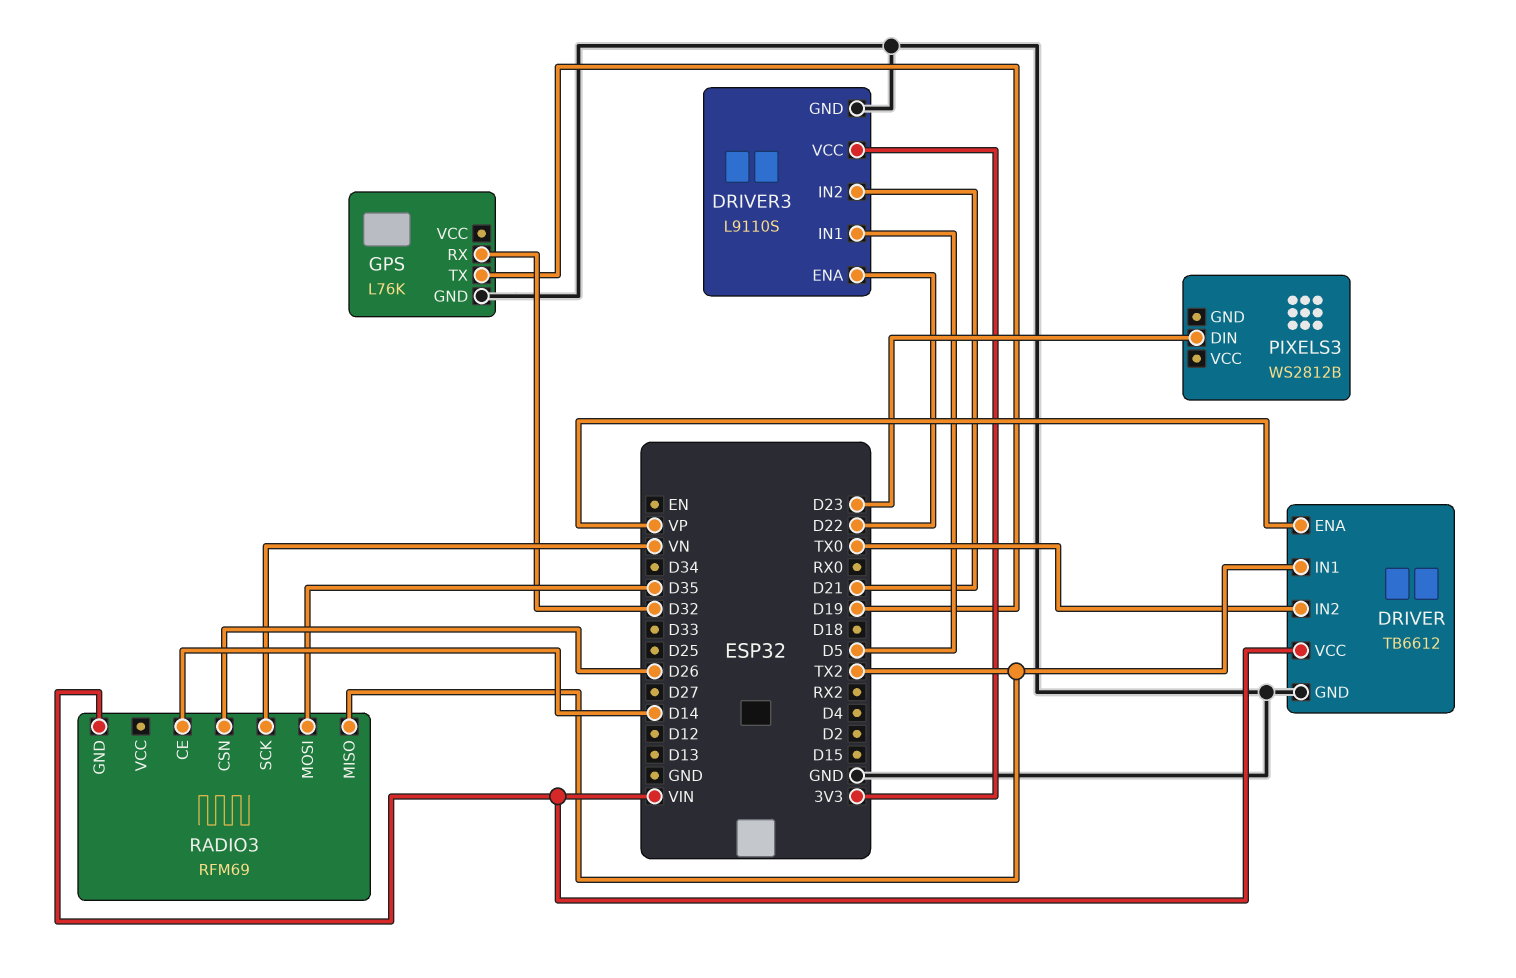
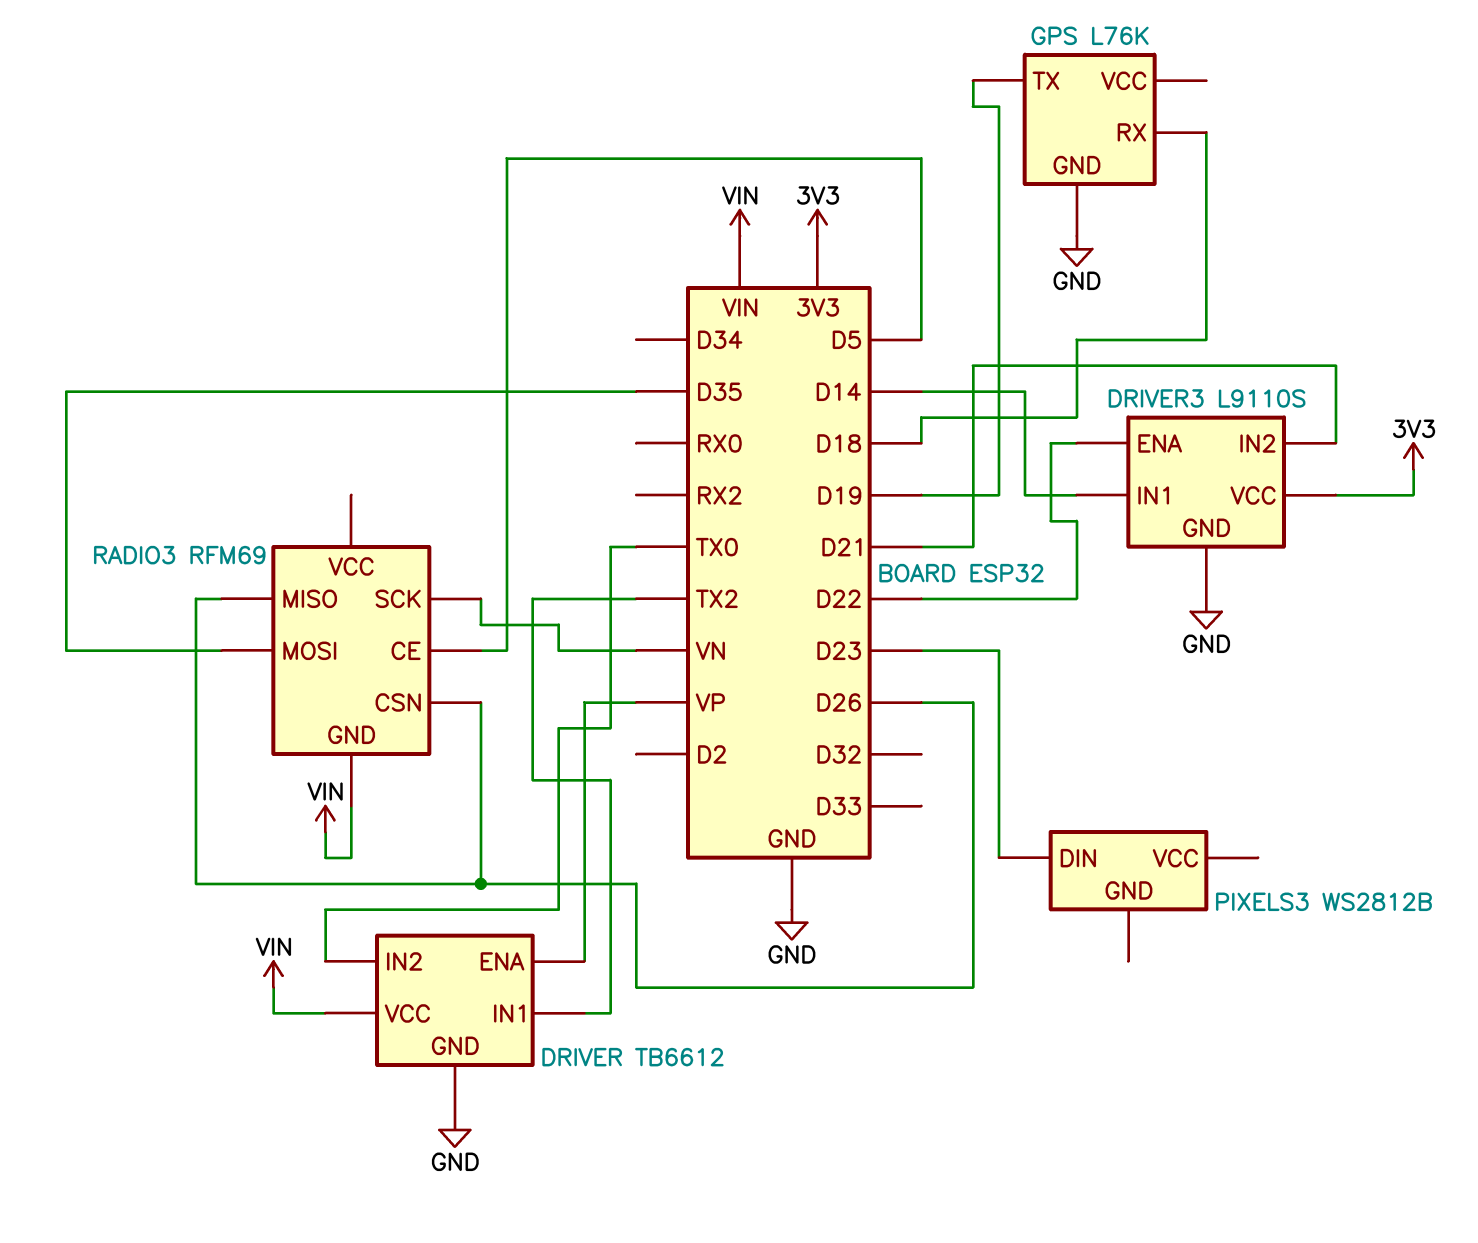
DRIVER3 pin IN1: D5 -> D14
GPS pin RX: D32 -> D18
RADIO3 pin CE: D14 -> D5
RADIO3 pin MISO: TX2 -> D26

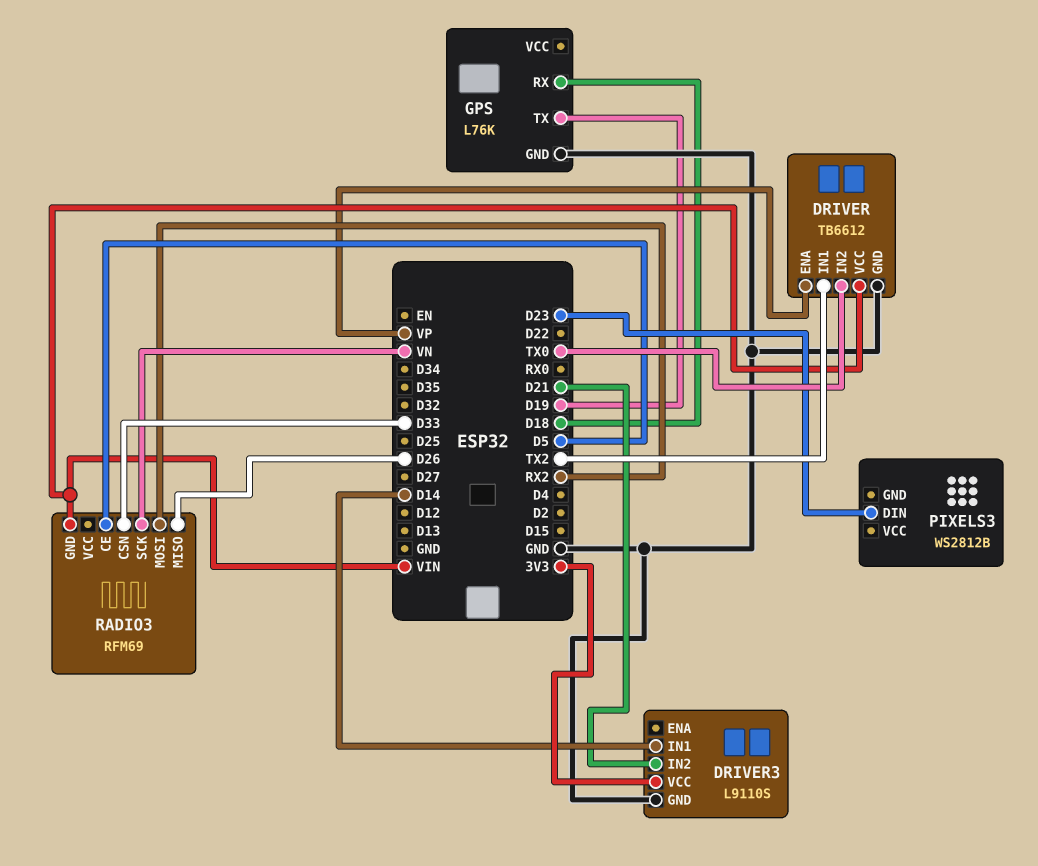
DRIVER3 pin ENA: D22 -> none
RADIO3 pin CSN: D26 -> D33
RADIO3 pin MOSI: D35 -> RX2

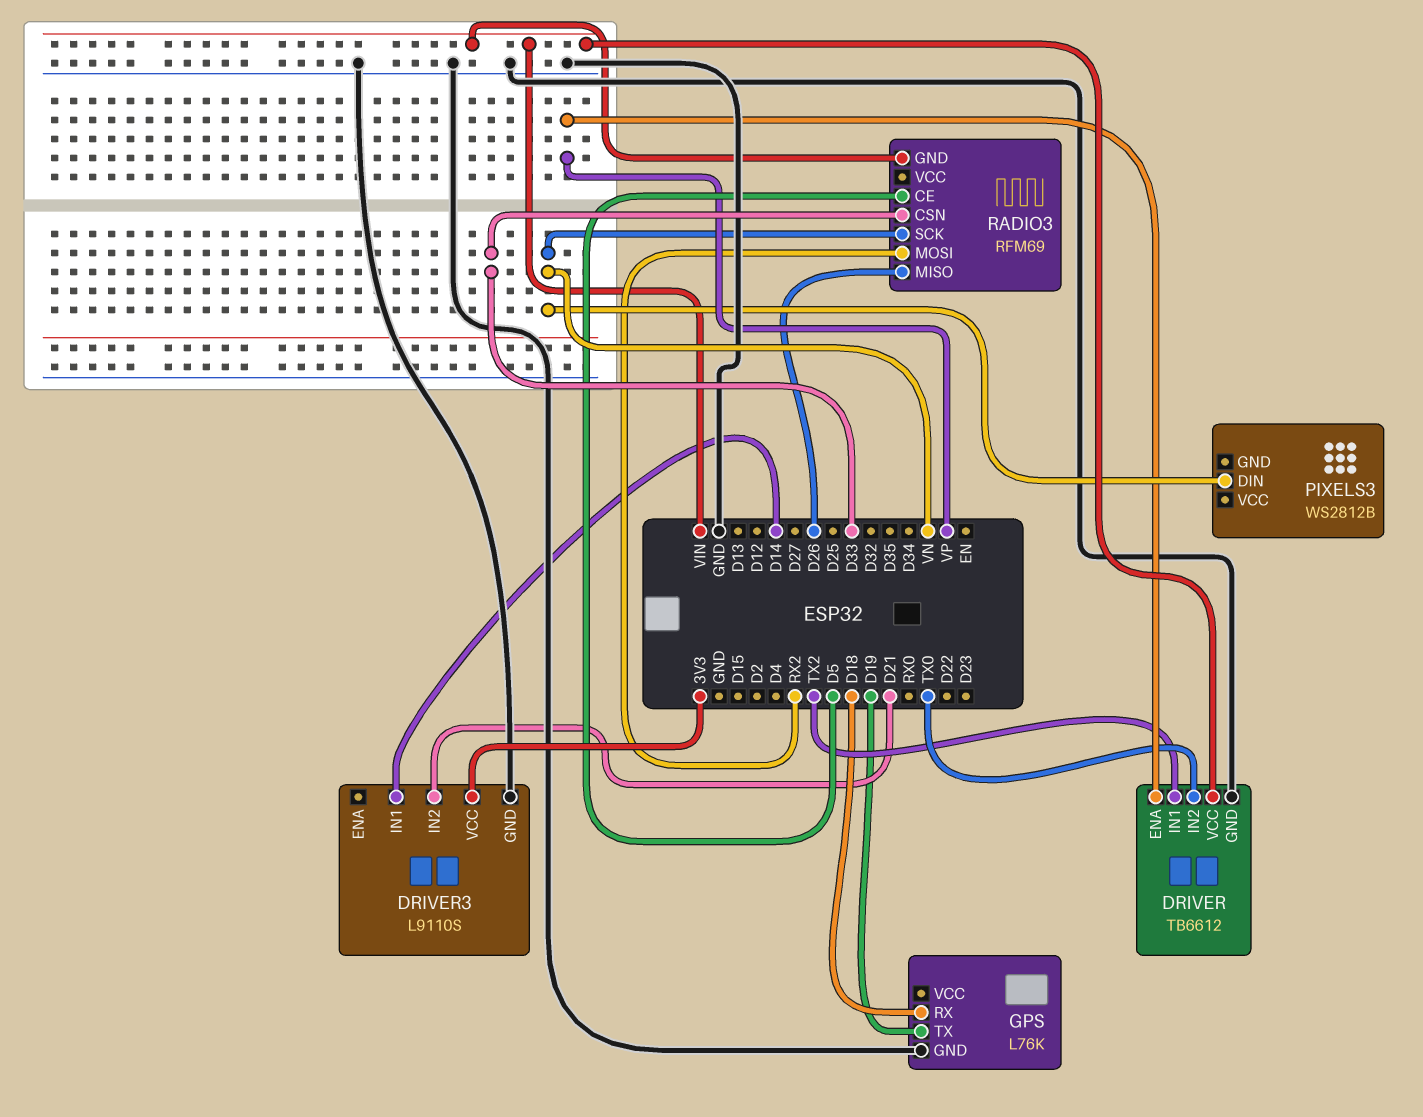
PIXELS3 pin DIN: D23 -> VN

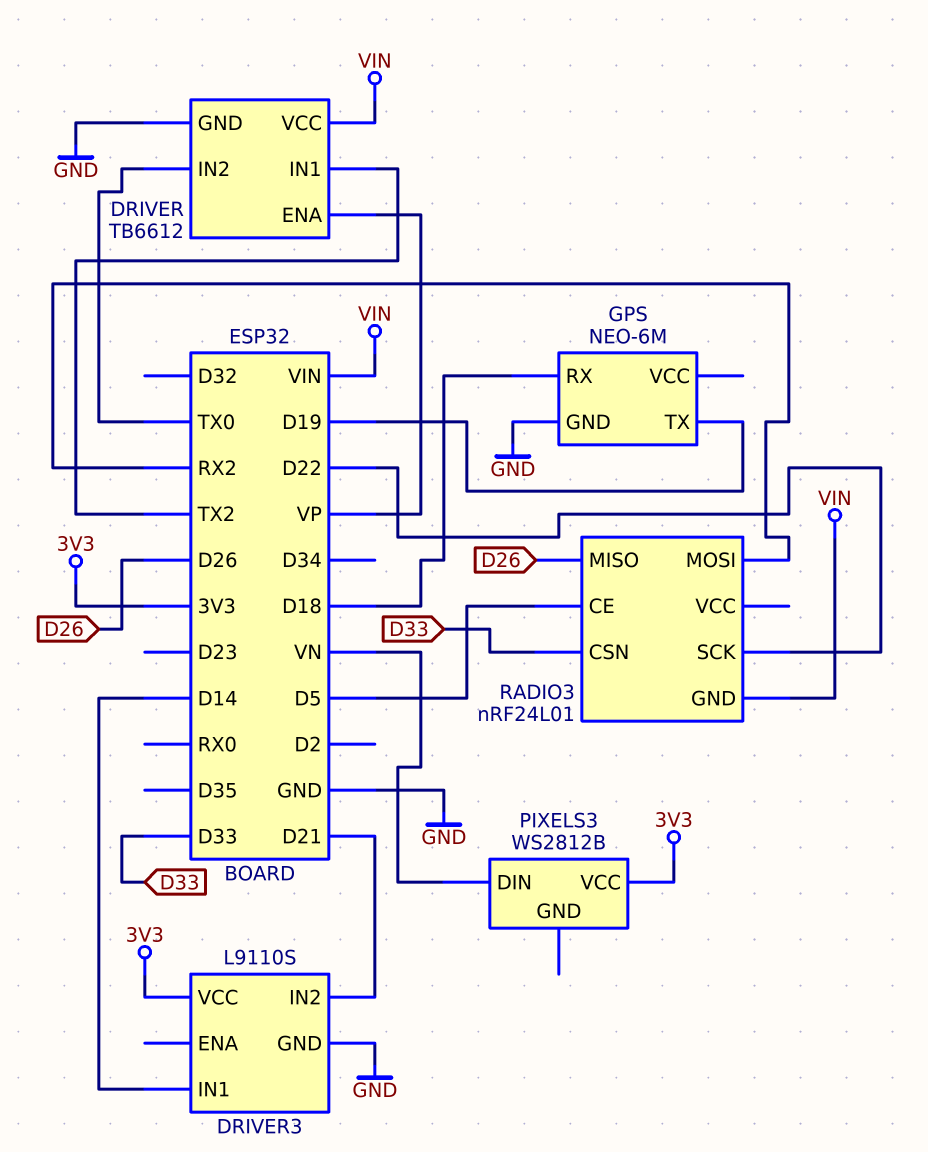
GPS: L76K -> NEO-6M
PIXELS3 pin VCC: none -> 3V3
RADIO3: RFM69 -> nRF24L01
RADIO3 pin SCK: VN -> D22

